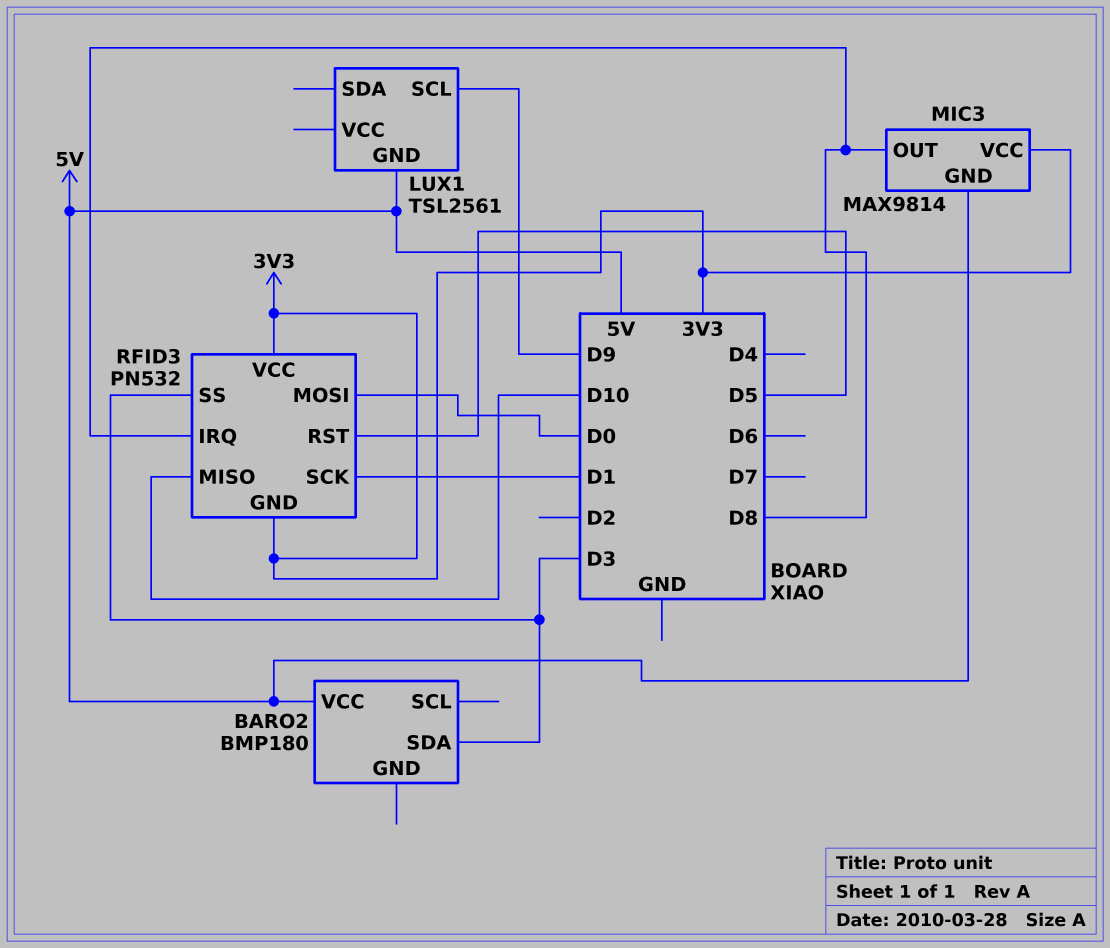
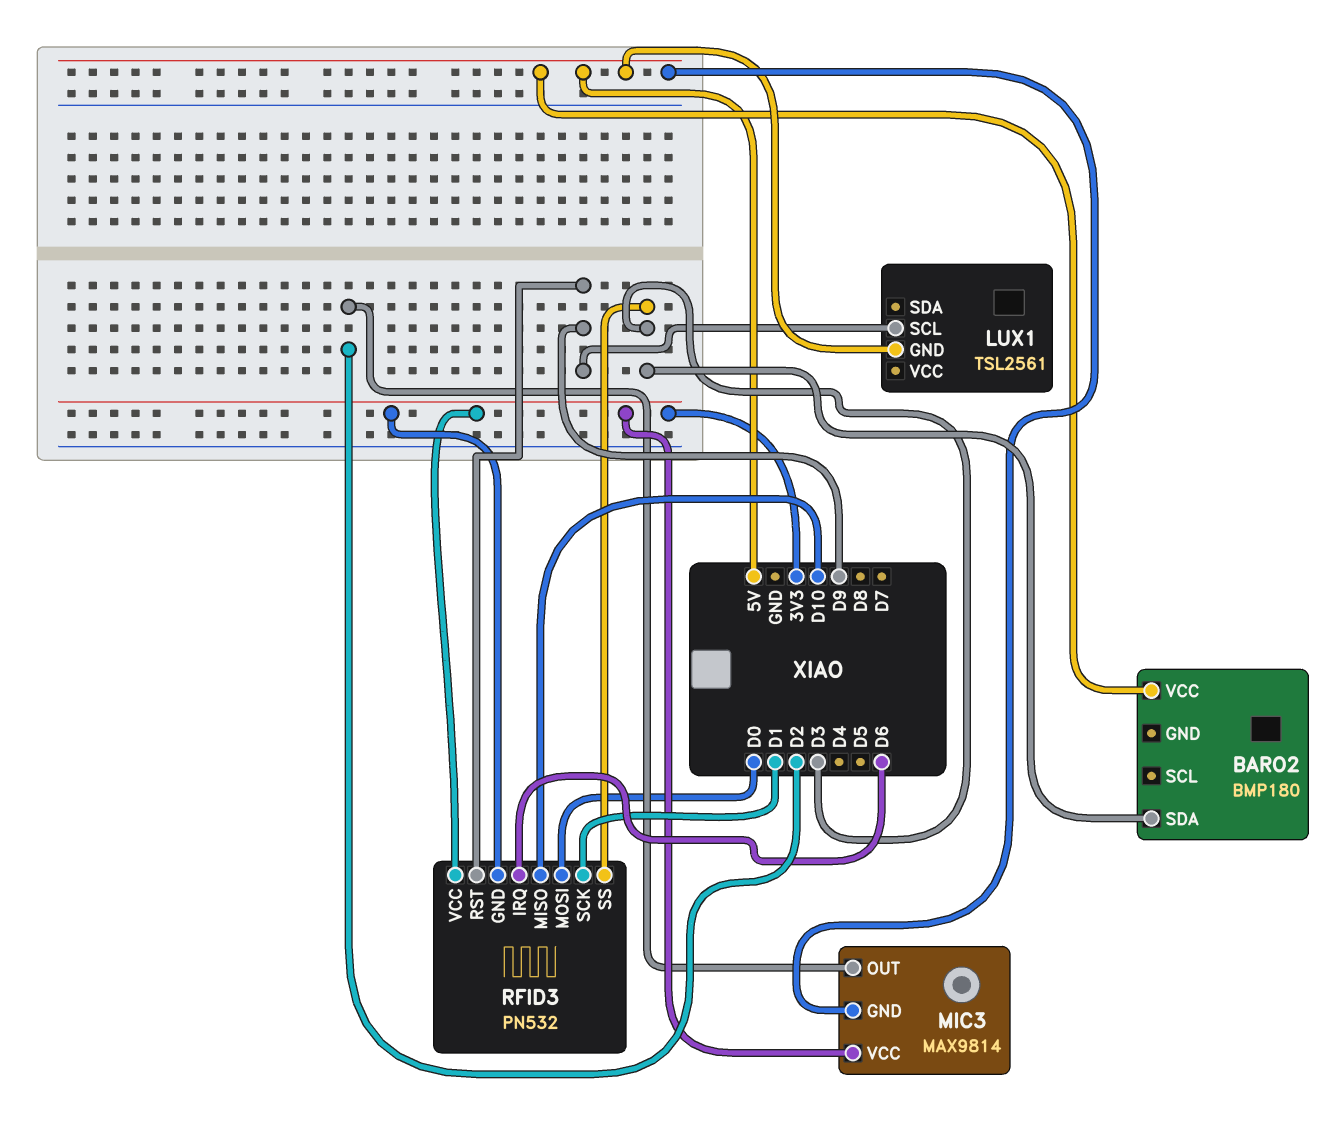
MIC3 pin OUT: D8 -> D2
RFID3 pin IRQ: D8 -> D6
RFID3 pin RST: D5 -> D9

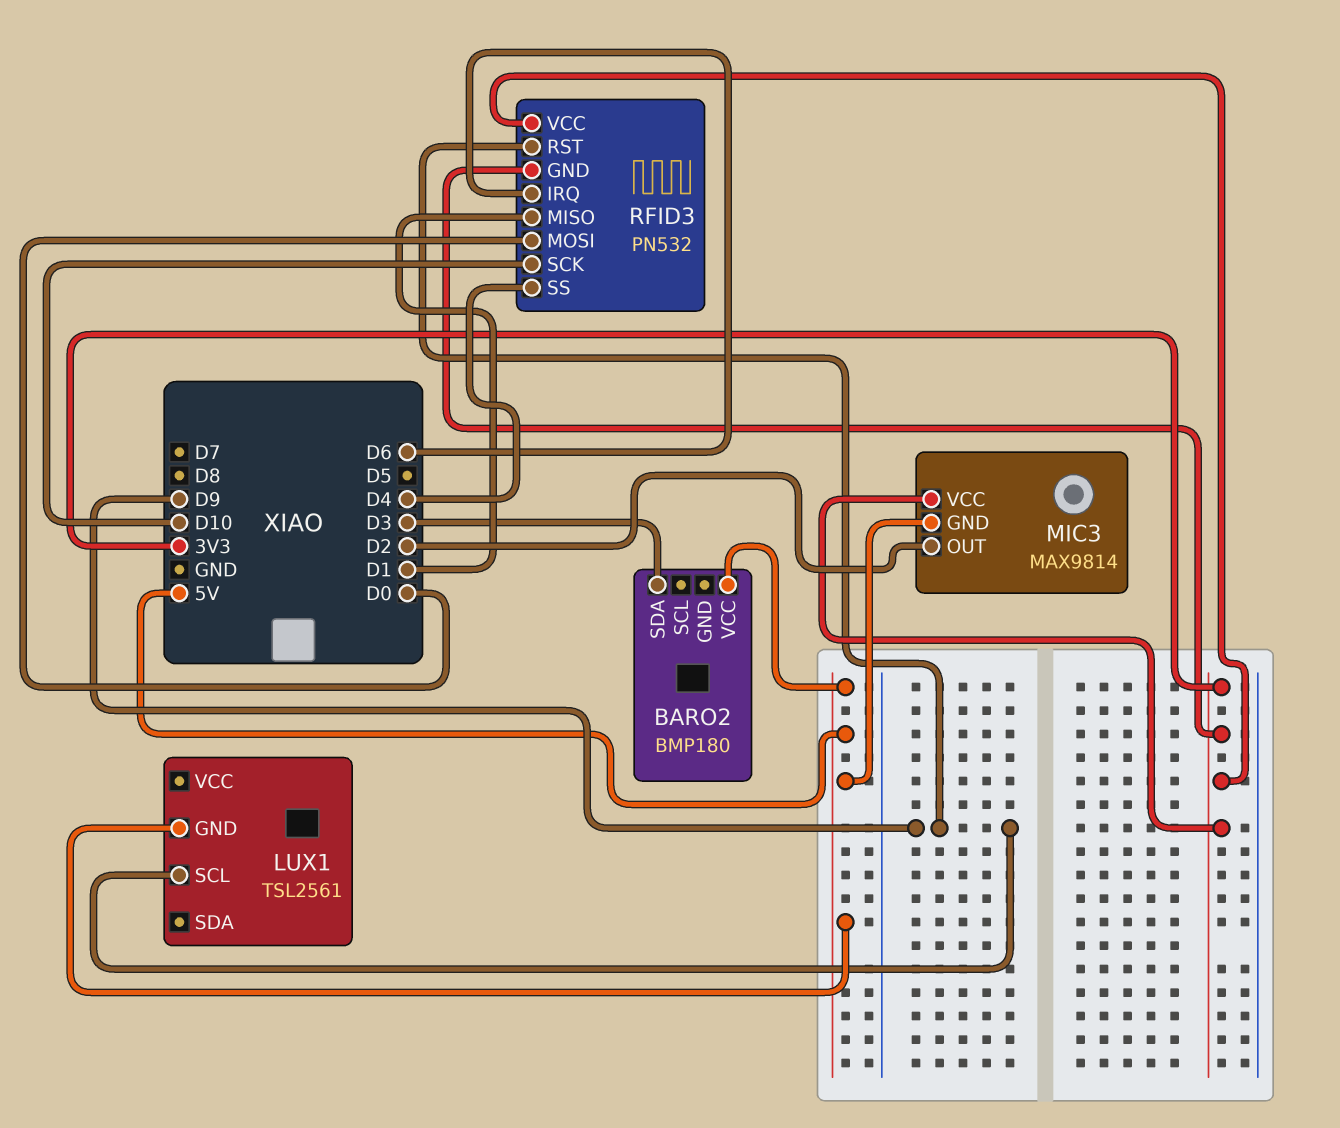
RFID3 pin MISO: D10 -> D1
RFID3 pin SCK: D1 -> D10
RFID3 pin SS: D3 -> D4

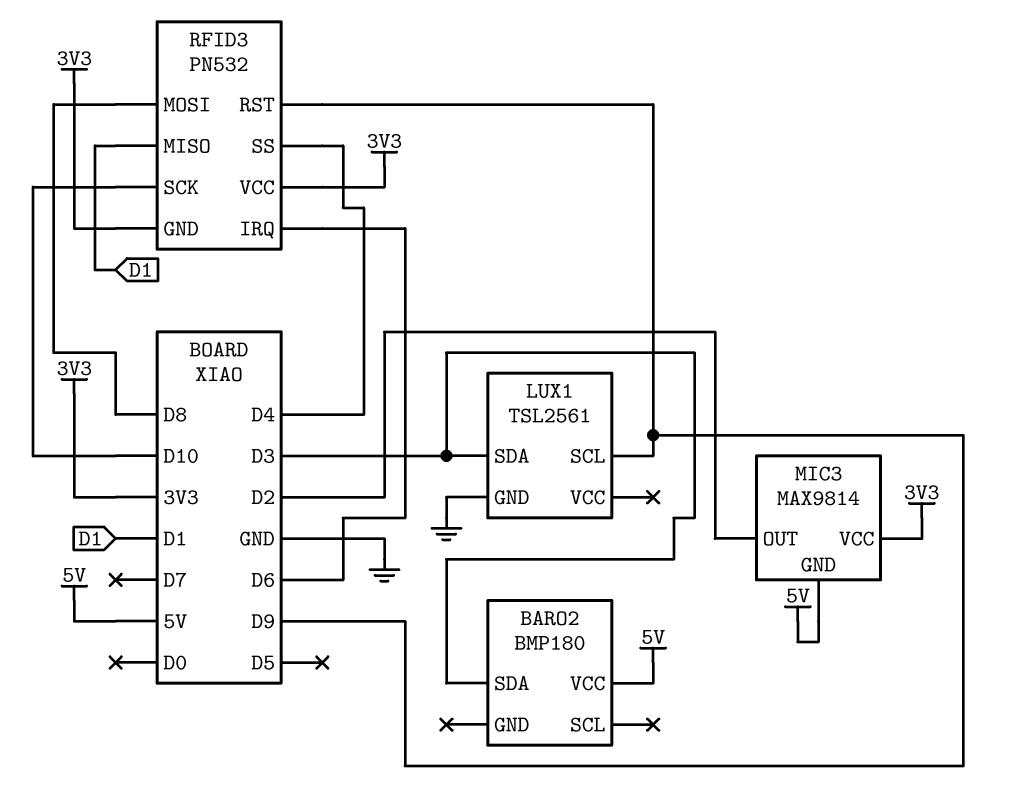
LUX1 pin GND: 5V -> GND
LUX1 pin SDA: none -> D3
RFID3 pin MOSI: D0 -> D8

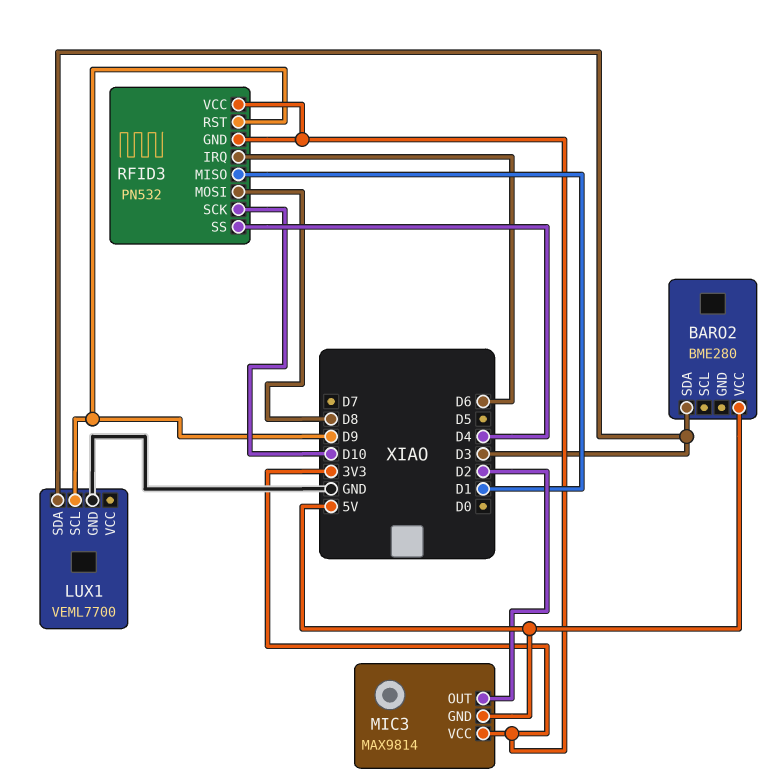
BARO2: BMP180 -> BME280
LUX1: TSL2561 -> VEML7700

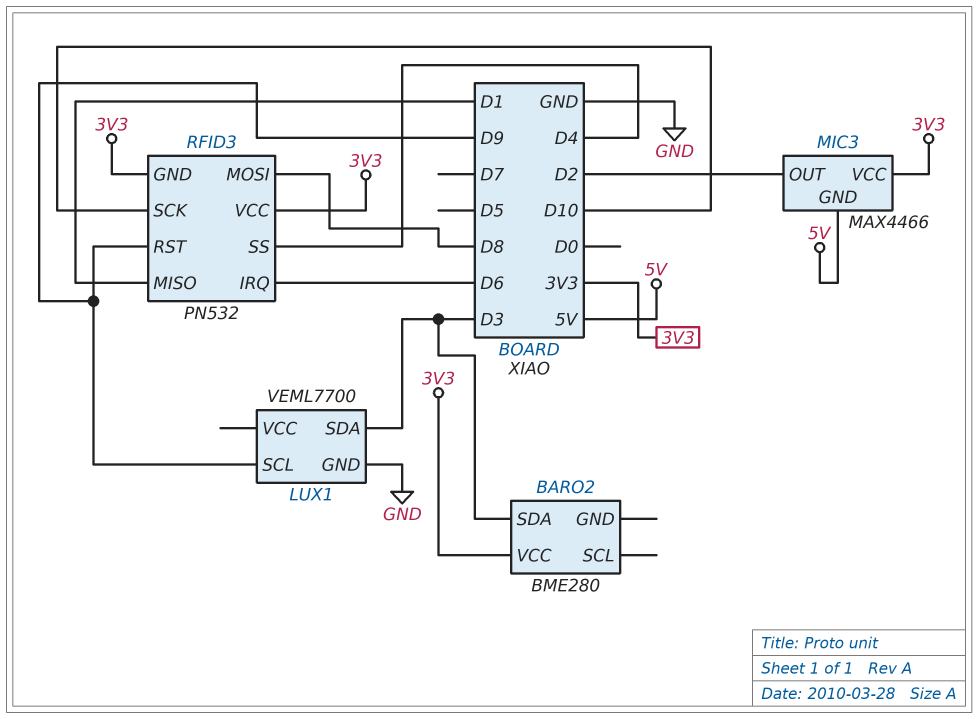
BARO2 pin VCC: 5V -> 3V3
MIC3: MAX9814 -> MAX4466

